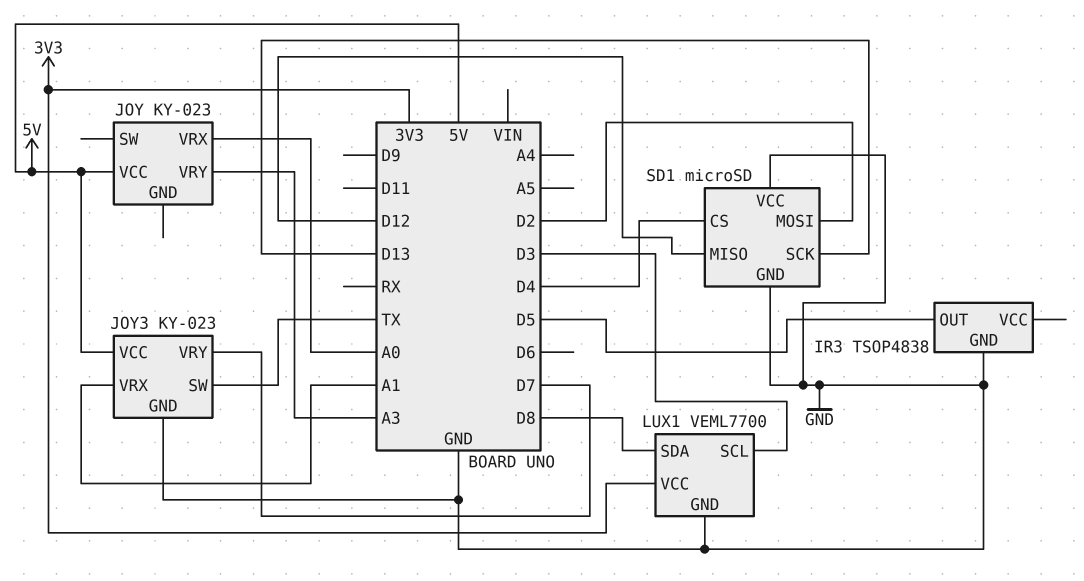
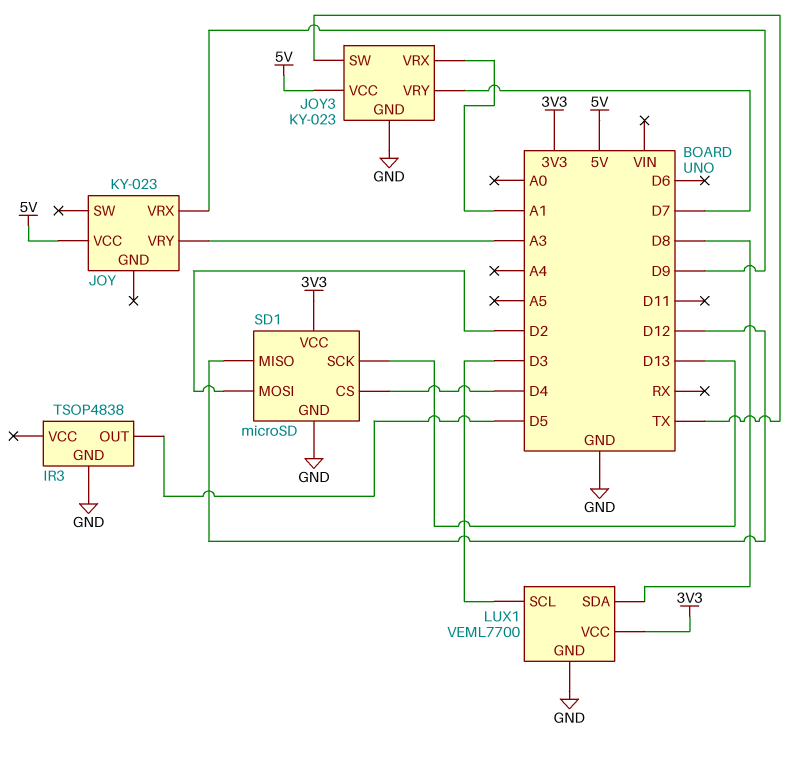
JOY pin VRX: A0 -> D9
SD1 pin VCC: GND -> 3V3

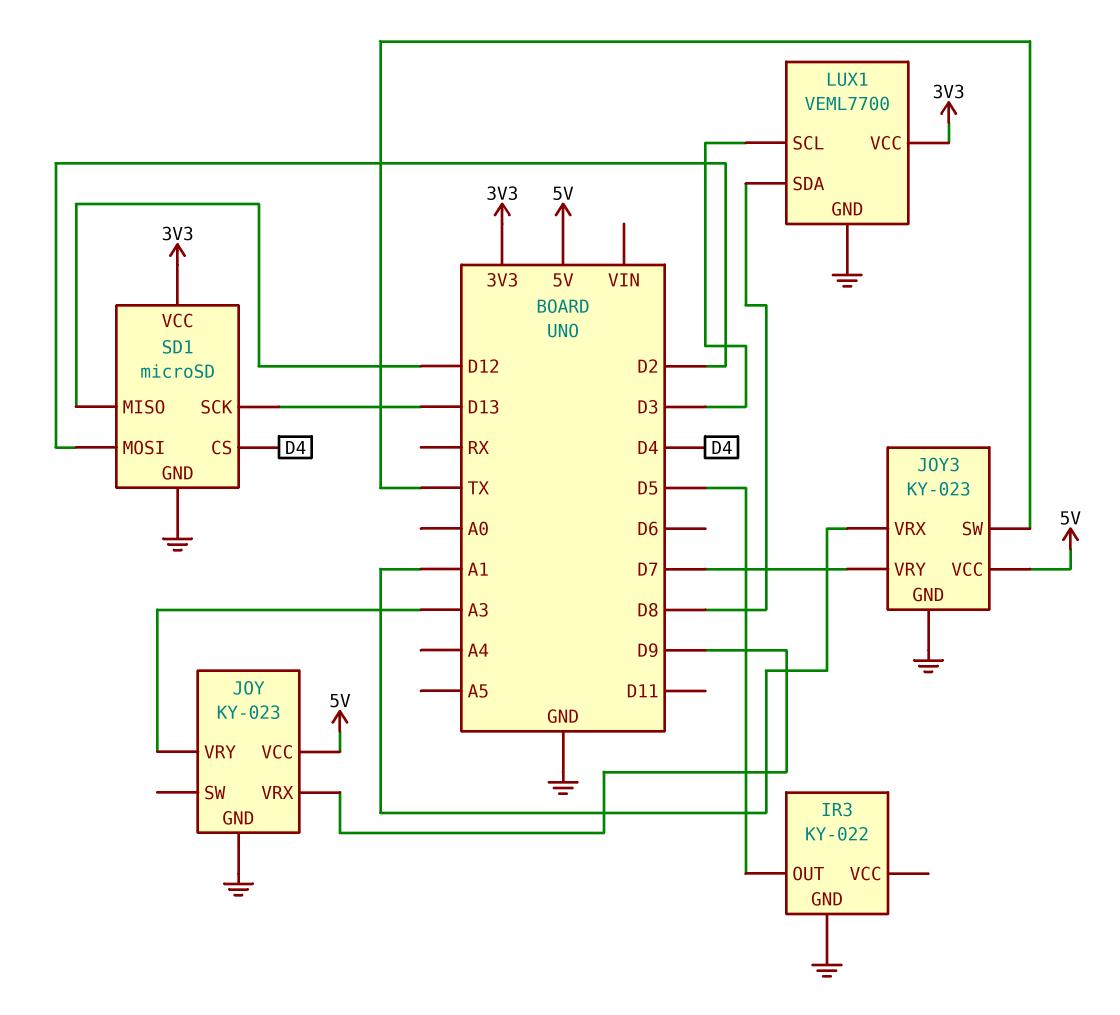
IR3: TSOP4838 -> KY-022
JOY pin GND: none -> GND

